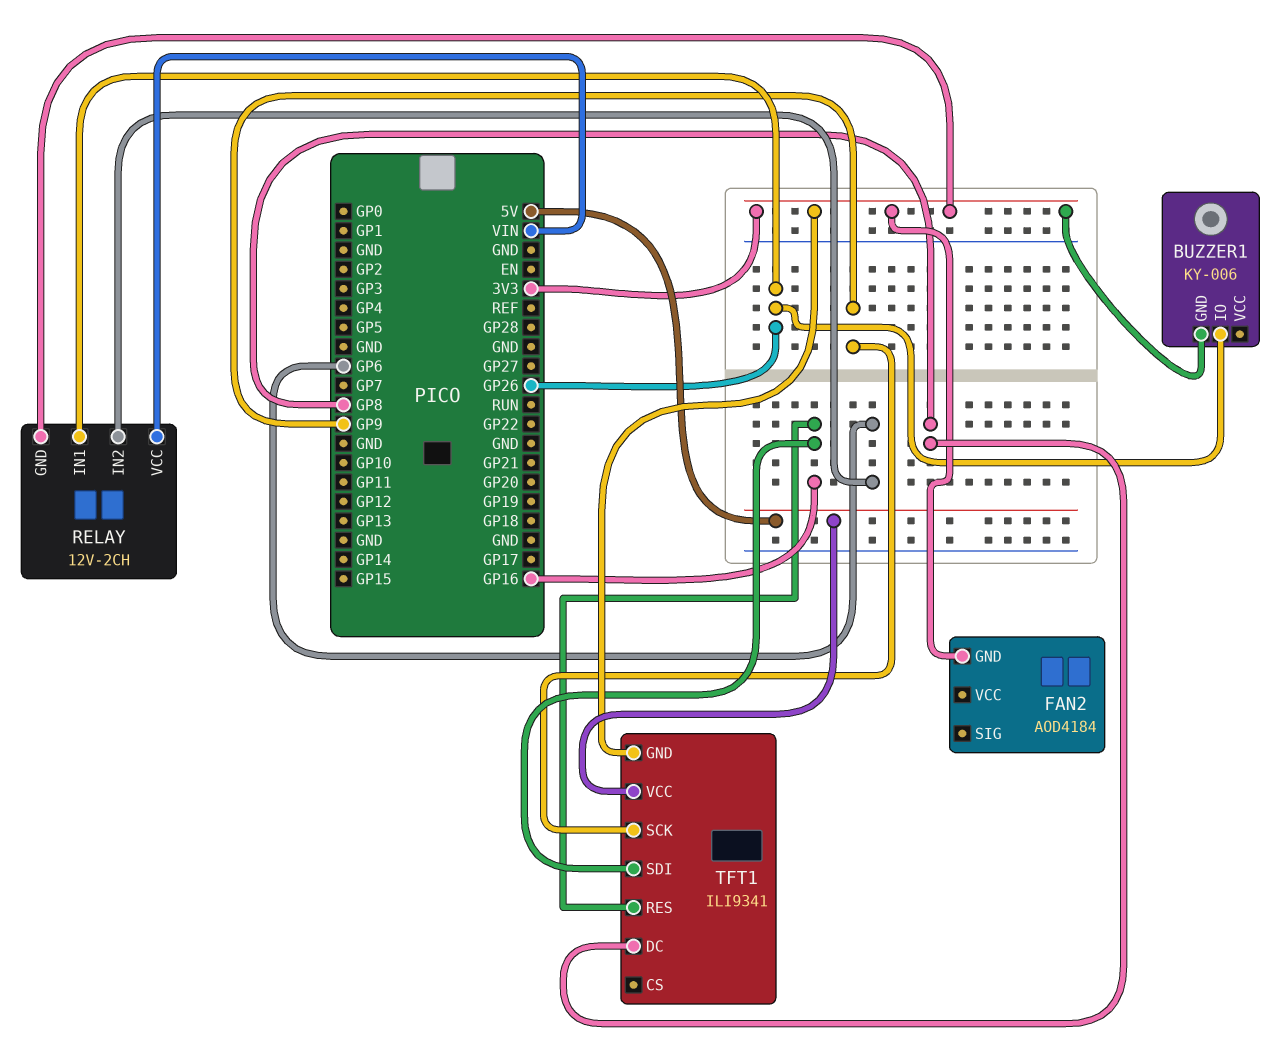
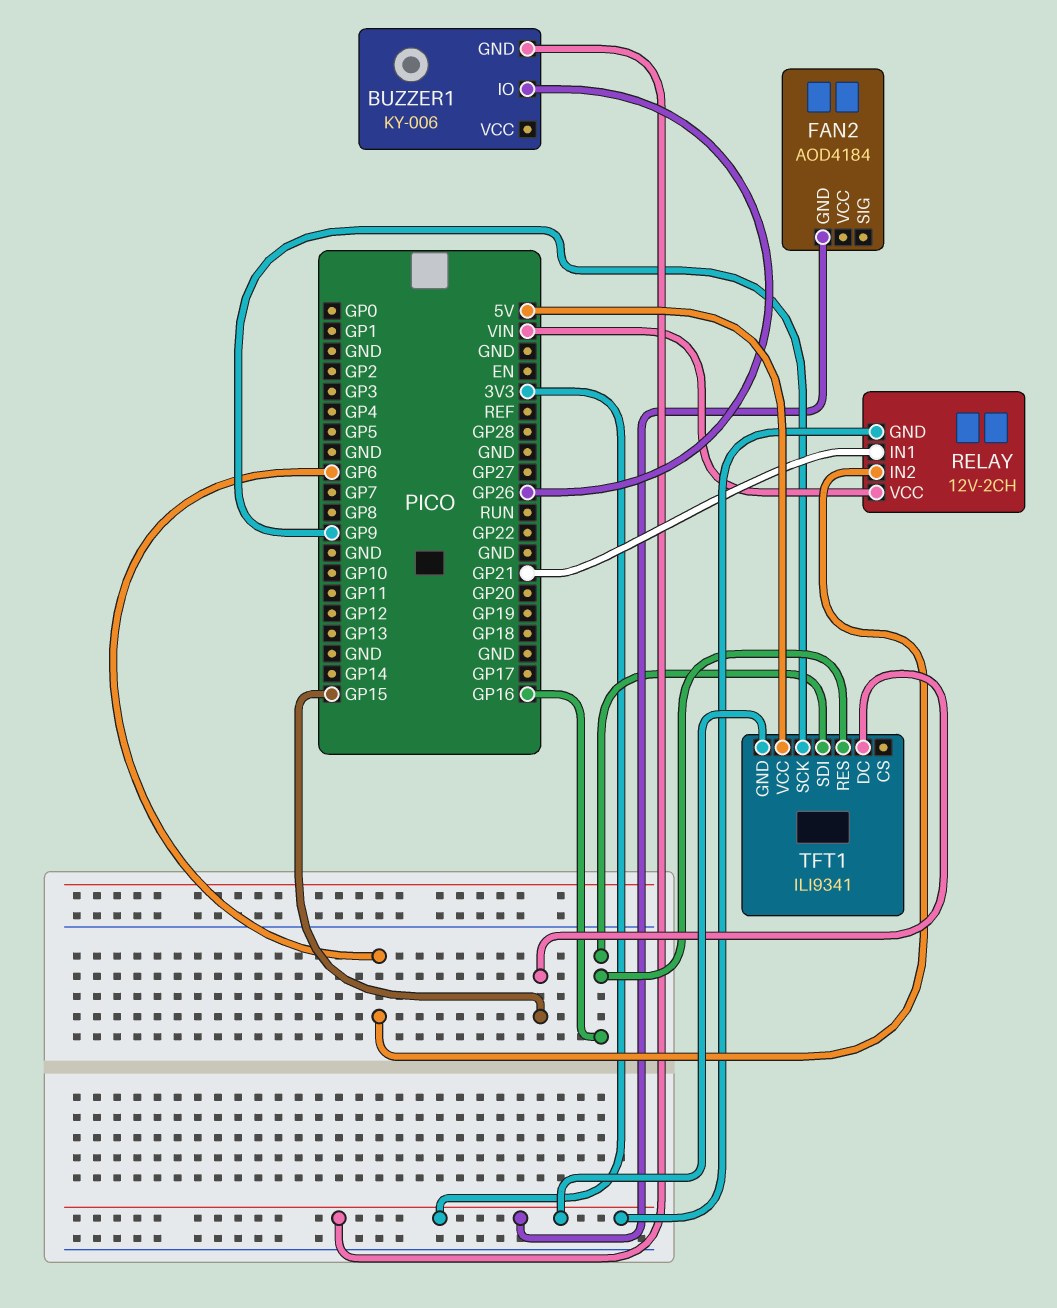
RELAY pin IN1: GP26 -> GP21
TFT1 pin DC: GP8 -> GP15

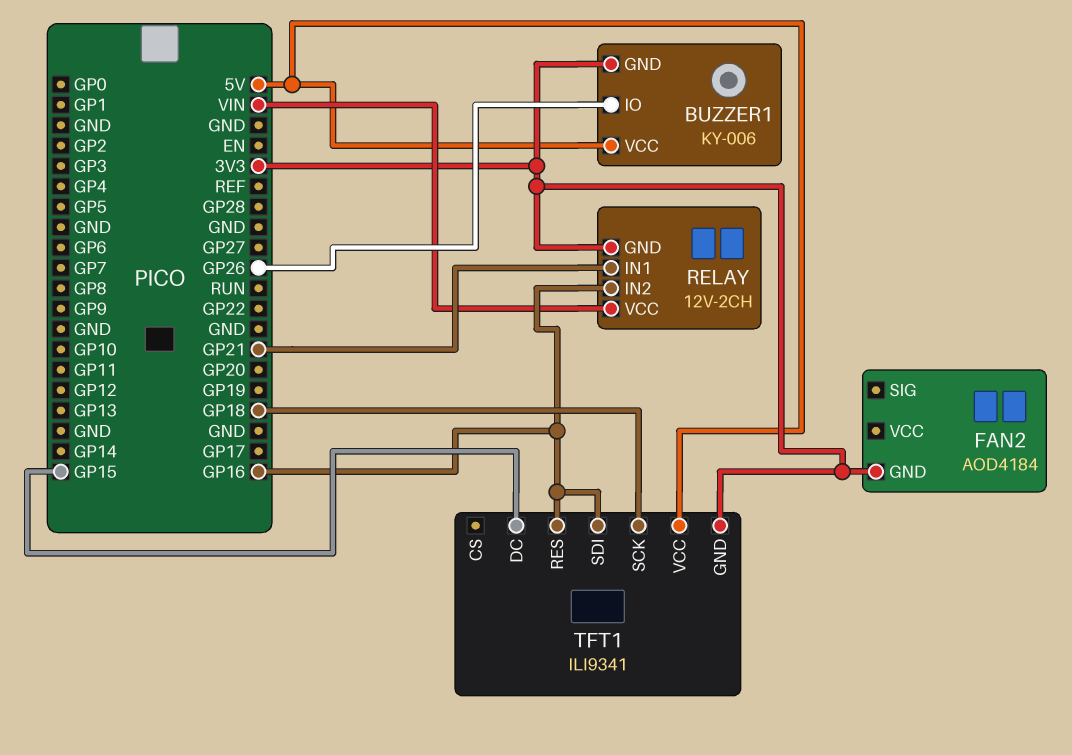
BUZZER1 pin VCC: none -> 5V
RELAY pin IN2: GP6 -> GP16
TFT1 pin SCK: GP9 -> GP18

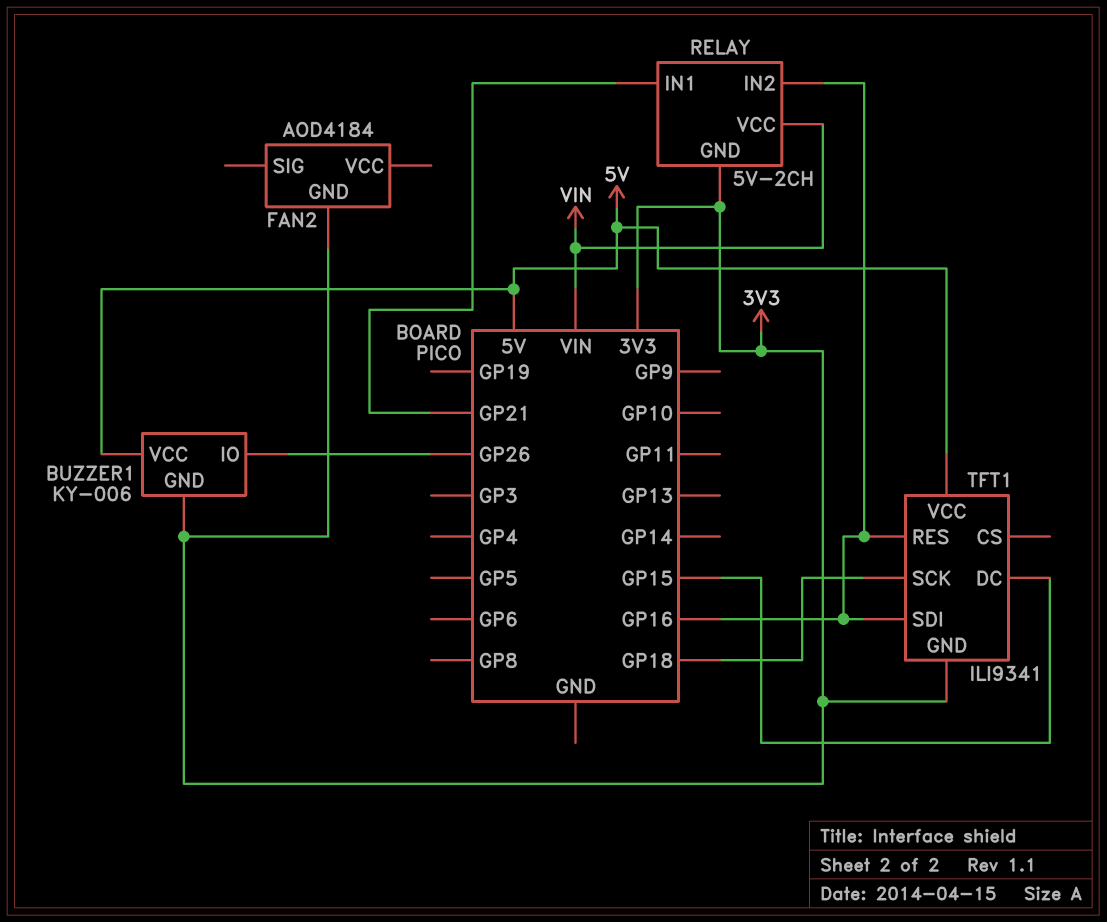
RELAY: 12V-2CH -> 5V-2CH

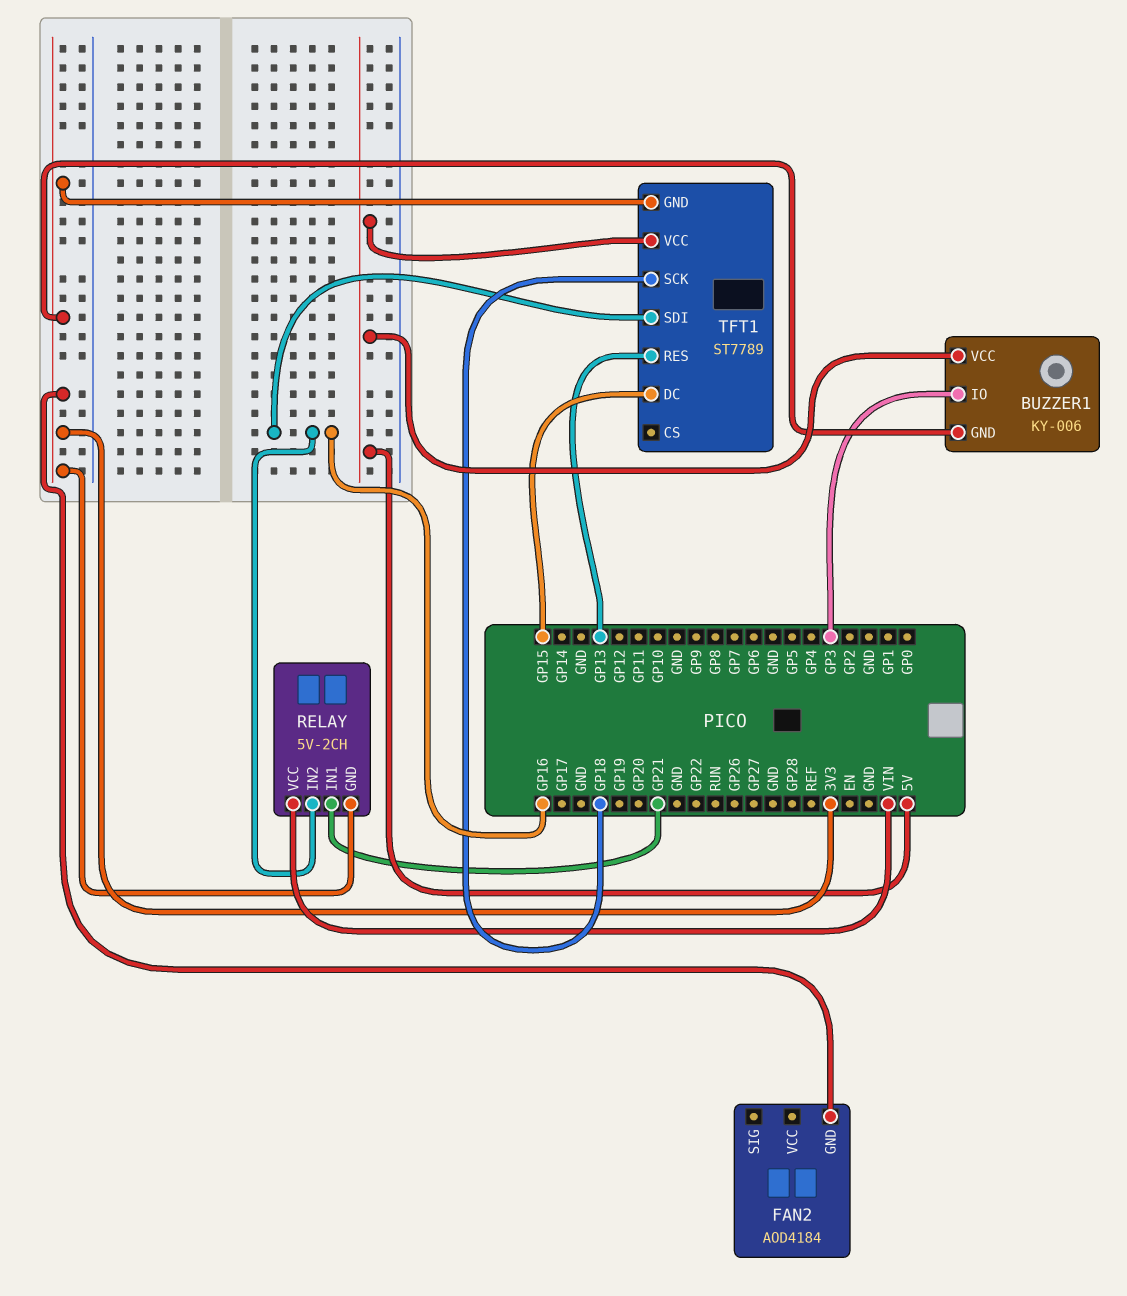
BUZZER1 pin IO: GP26 -> GP3
TFT1: ILI9341 -> ST7789
TFT1 pin RES: GP16 -> GP13

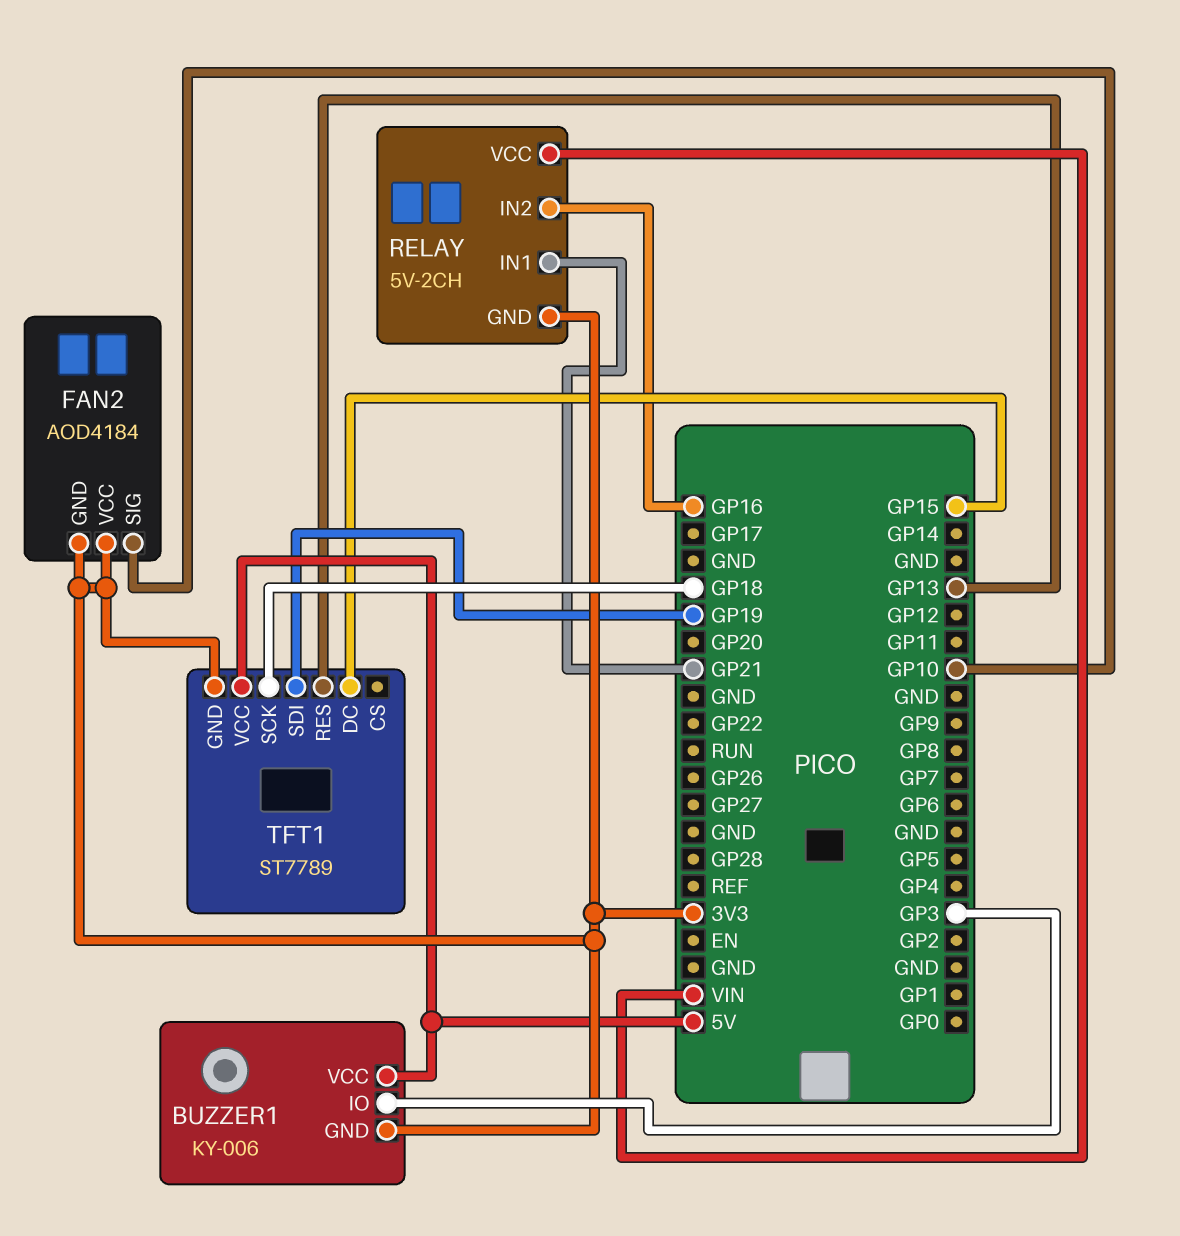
FAN2 pin SIG: none -> GP10
FAN2 pin VCC: none -> 3V3
TFT1 pin SDI: GP16 -> GP19

